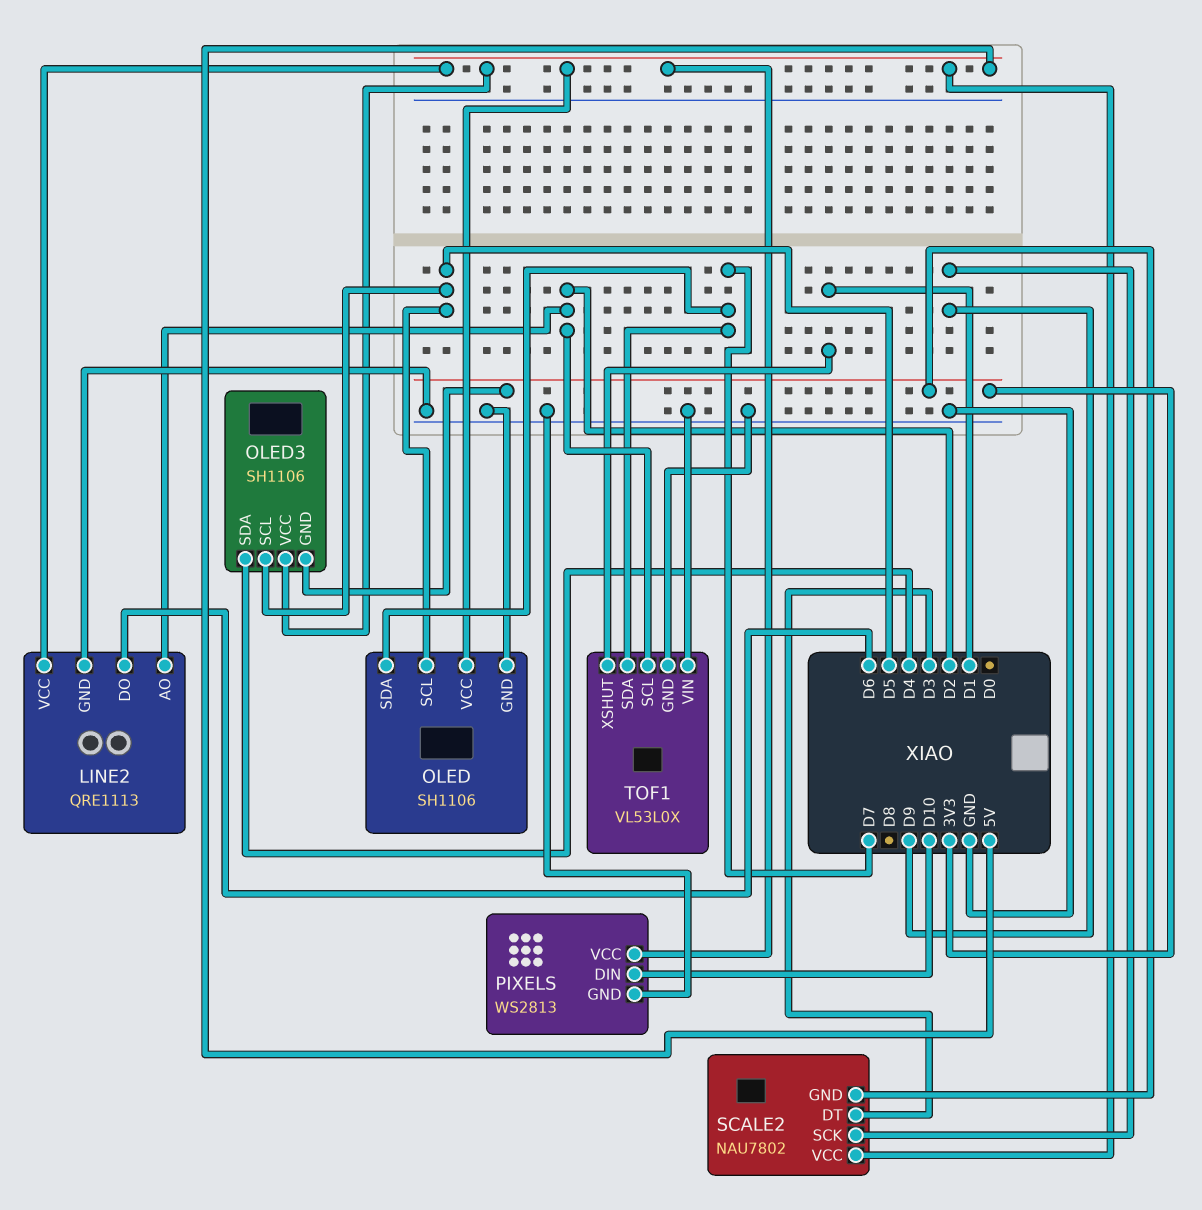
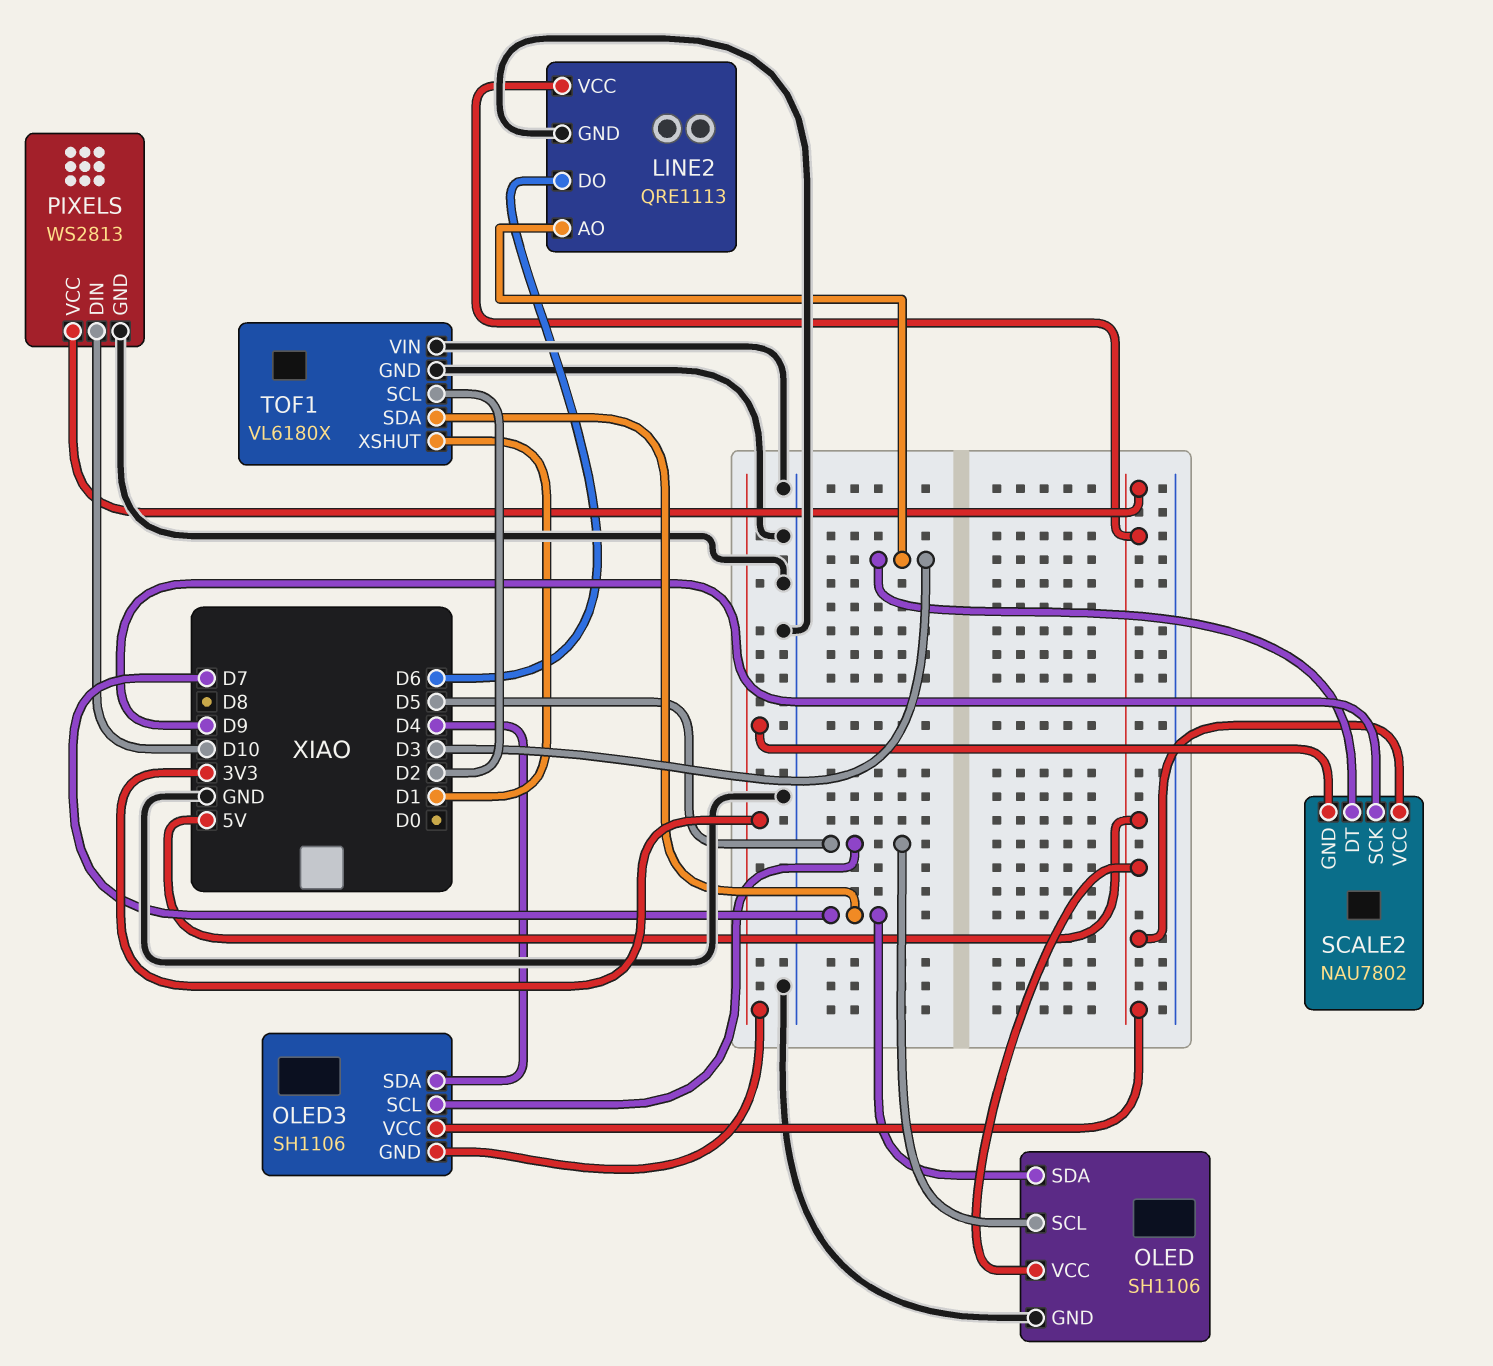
LINE2 pin AO: D2 -> D3
TOF1: VL53L0X -> VL6180X

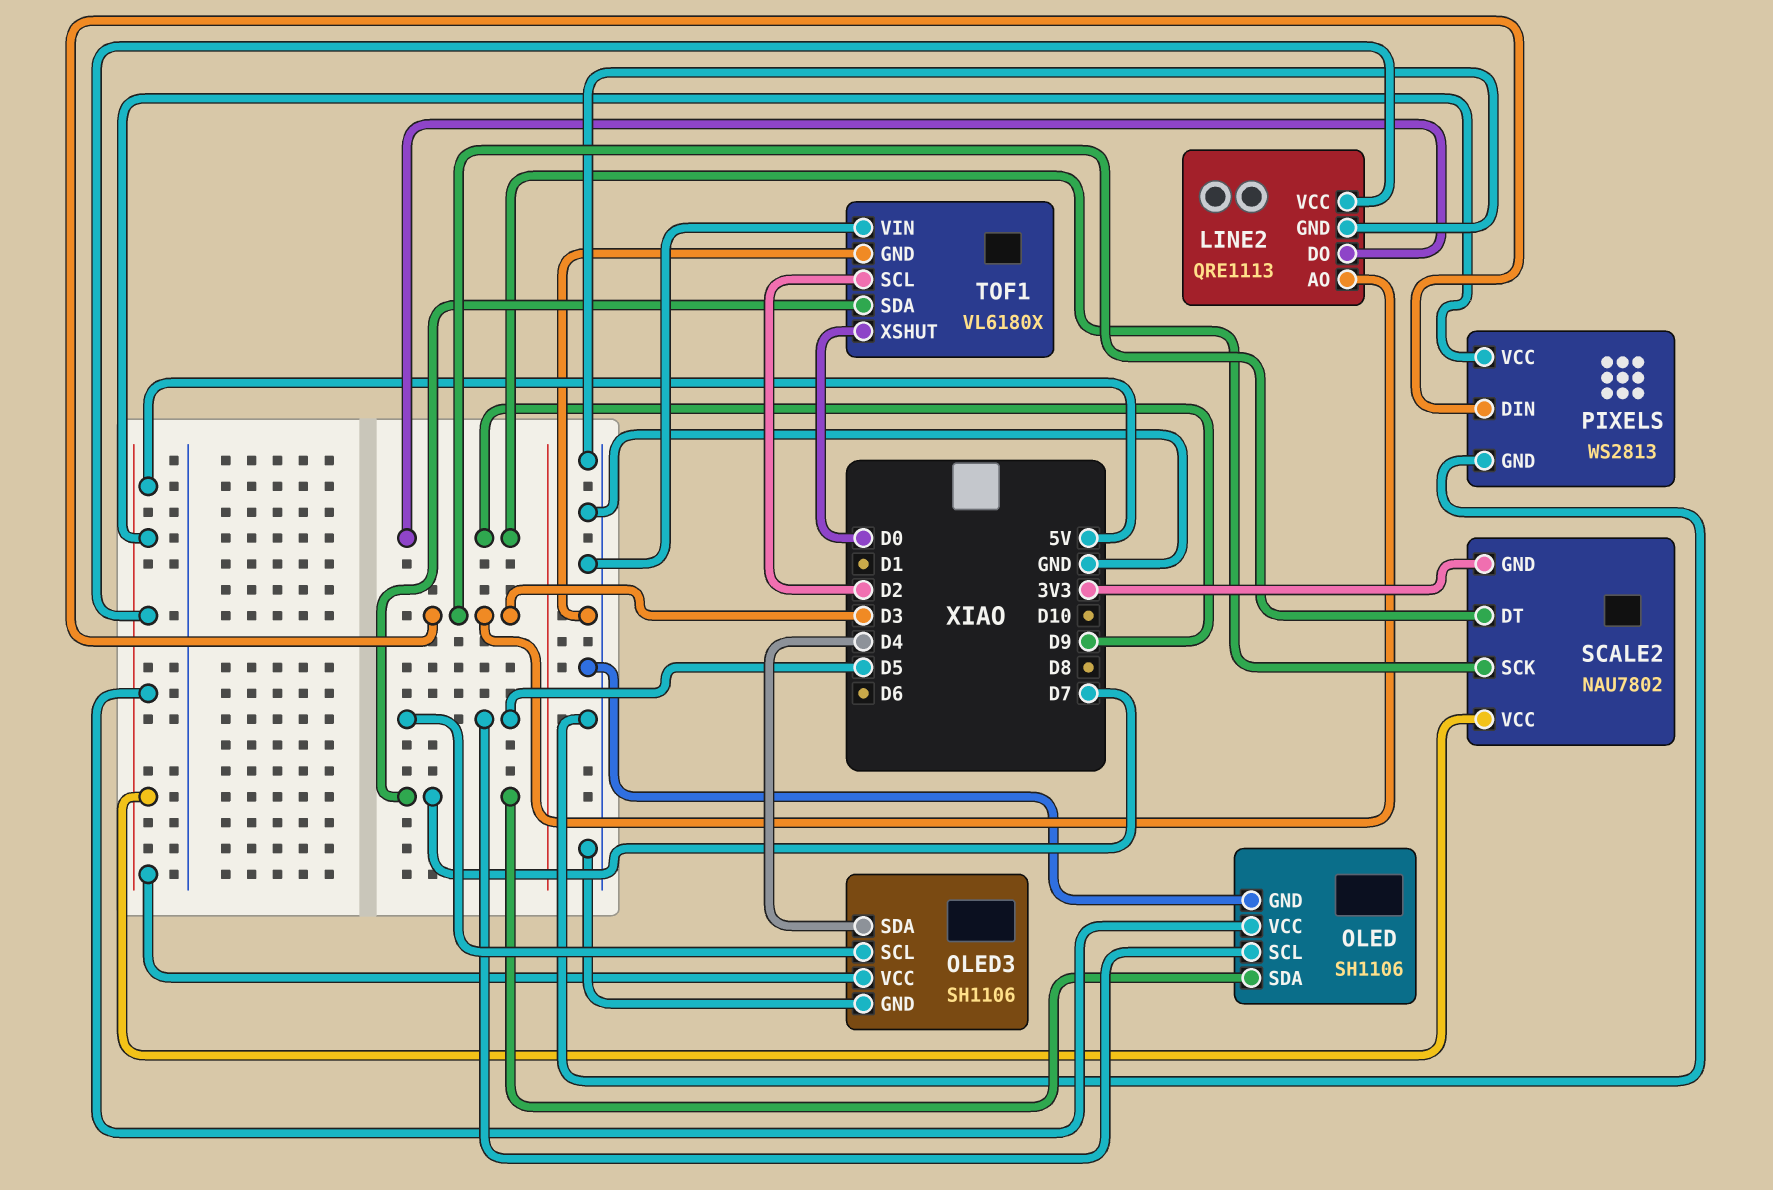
LINE2 pin DO: D6 -> D9
OLED3 pin GND: 3V3 -> GND
PIXELS pin DIN: D10 -> D3
TOF1 pin XSHUT: D1 -> D0

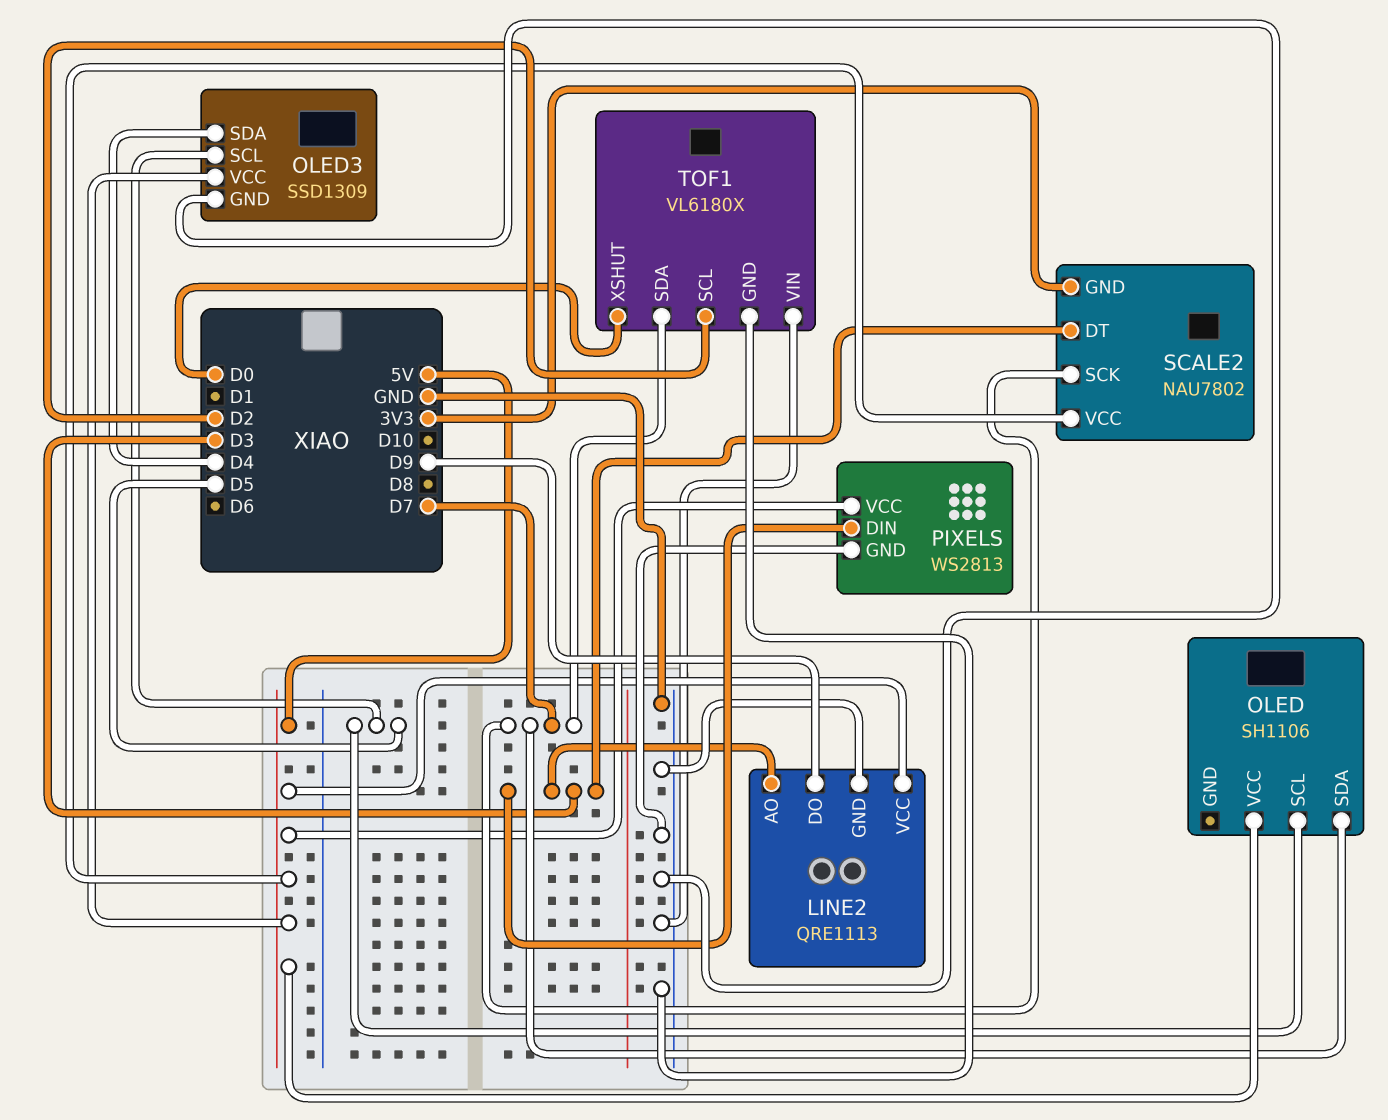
OLED pin GND: GND -> none
OLED3: SH1106 -> SSD1309
SCALE2 pin SCK: D9 -> D7

